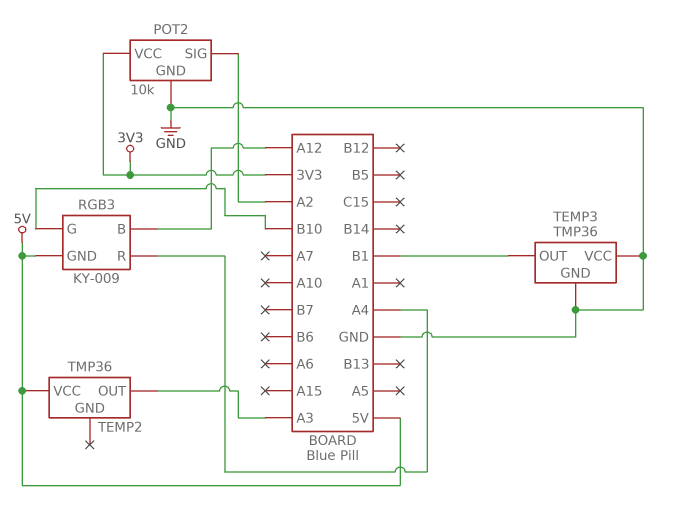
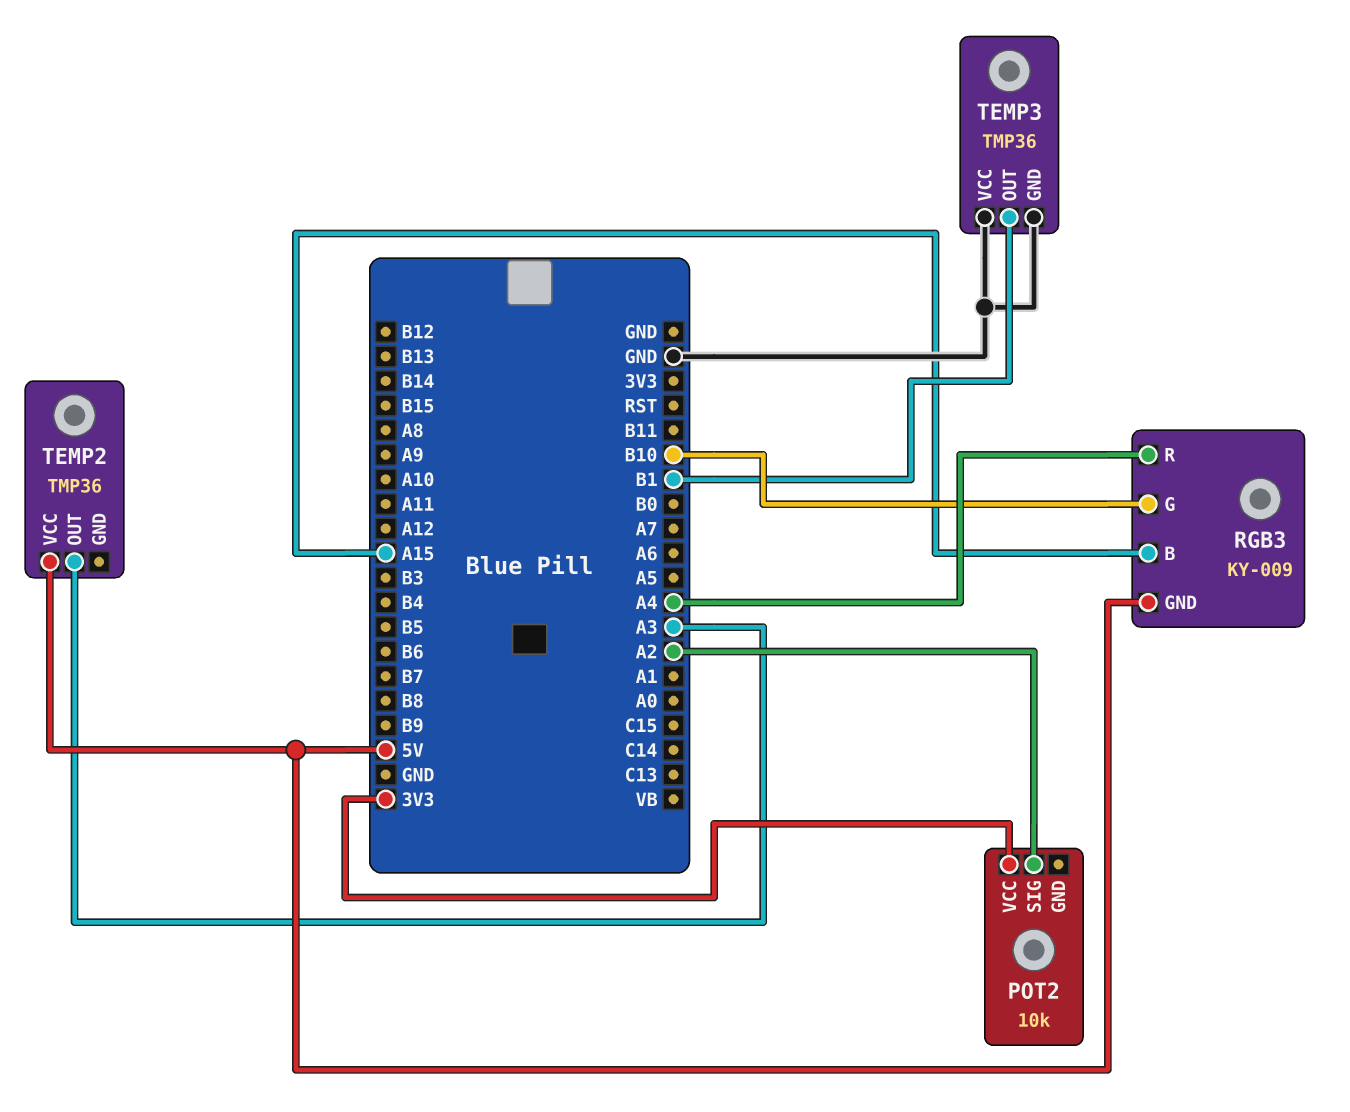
POT2 pin GND: GND -> none
RGB3 pin B: A12 -> A15

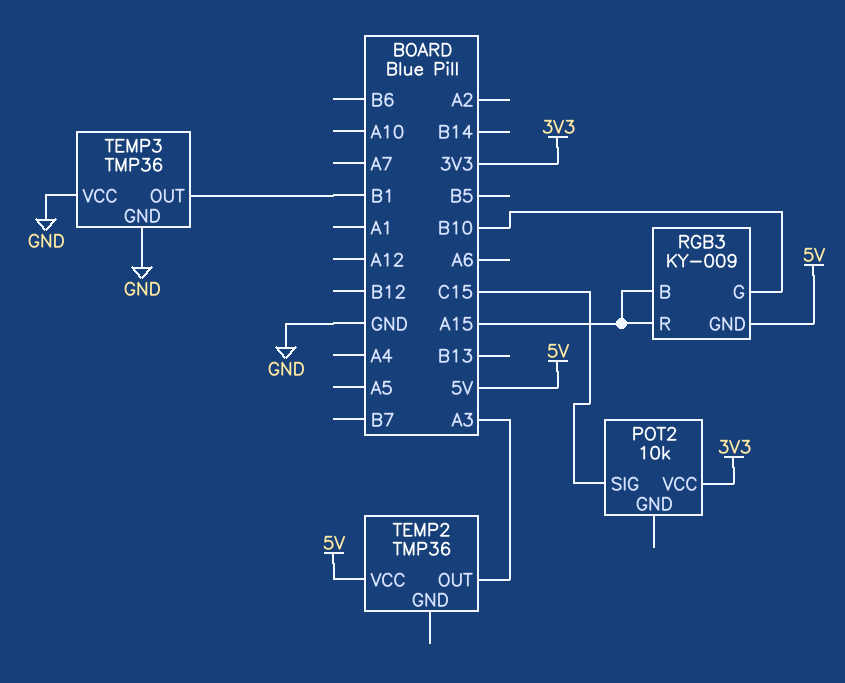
POT2 pin SIG: A2 -> C15
RGB3 pin R: A4 -> A15

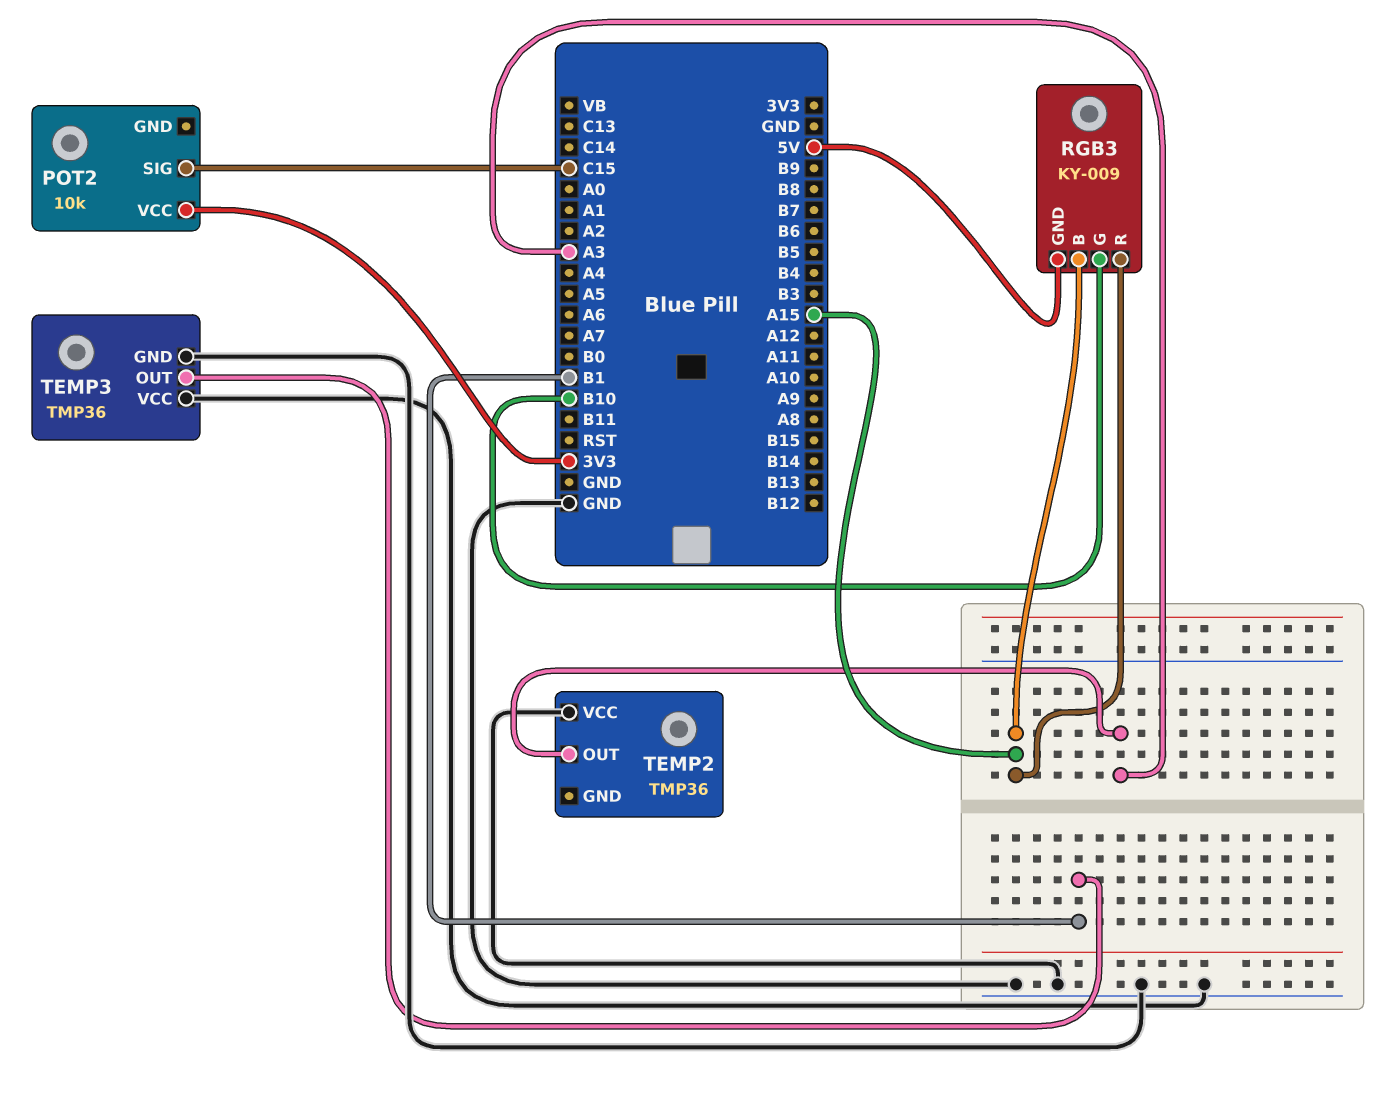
TEMP2 pin VCC: 5V -> GND

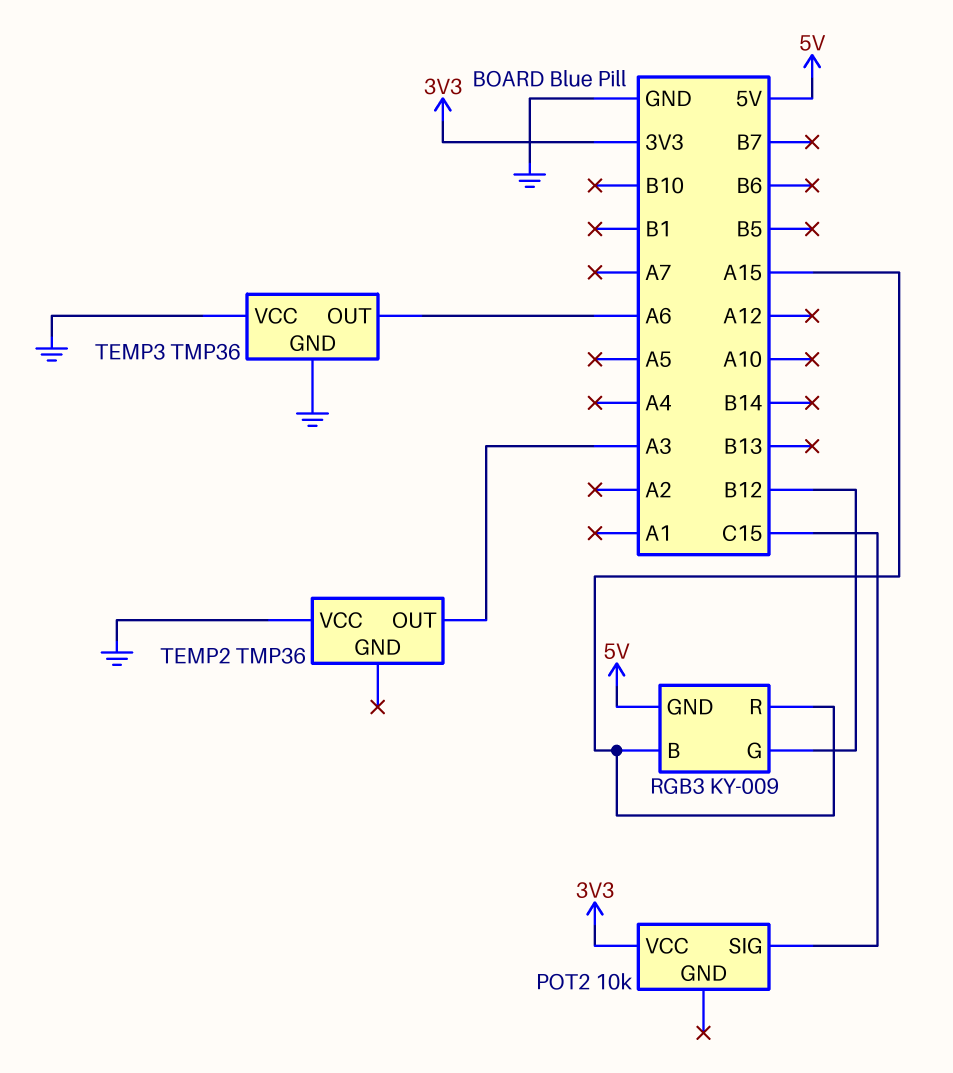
RGB3 pin G: B10 -> B12
TEMP3 pin OUT: B1 -> A6

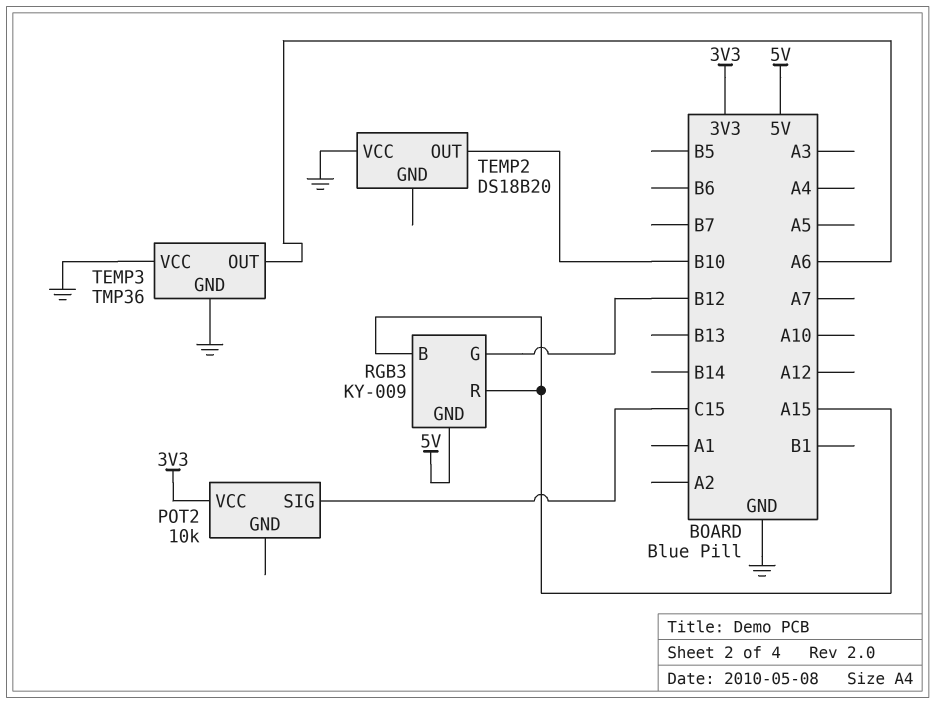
TEMP2: TMP36 -> DS18B20
TEMP2 pin OUT: A3 -> B10

